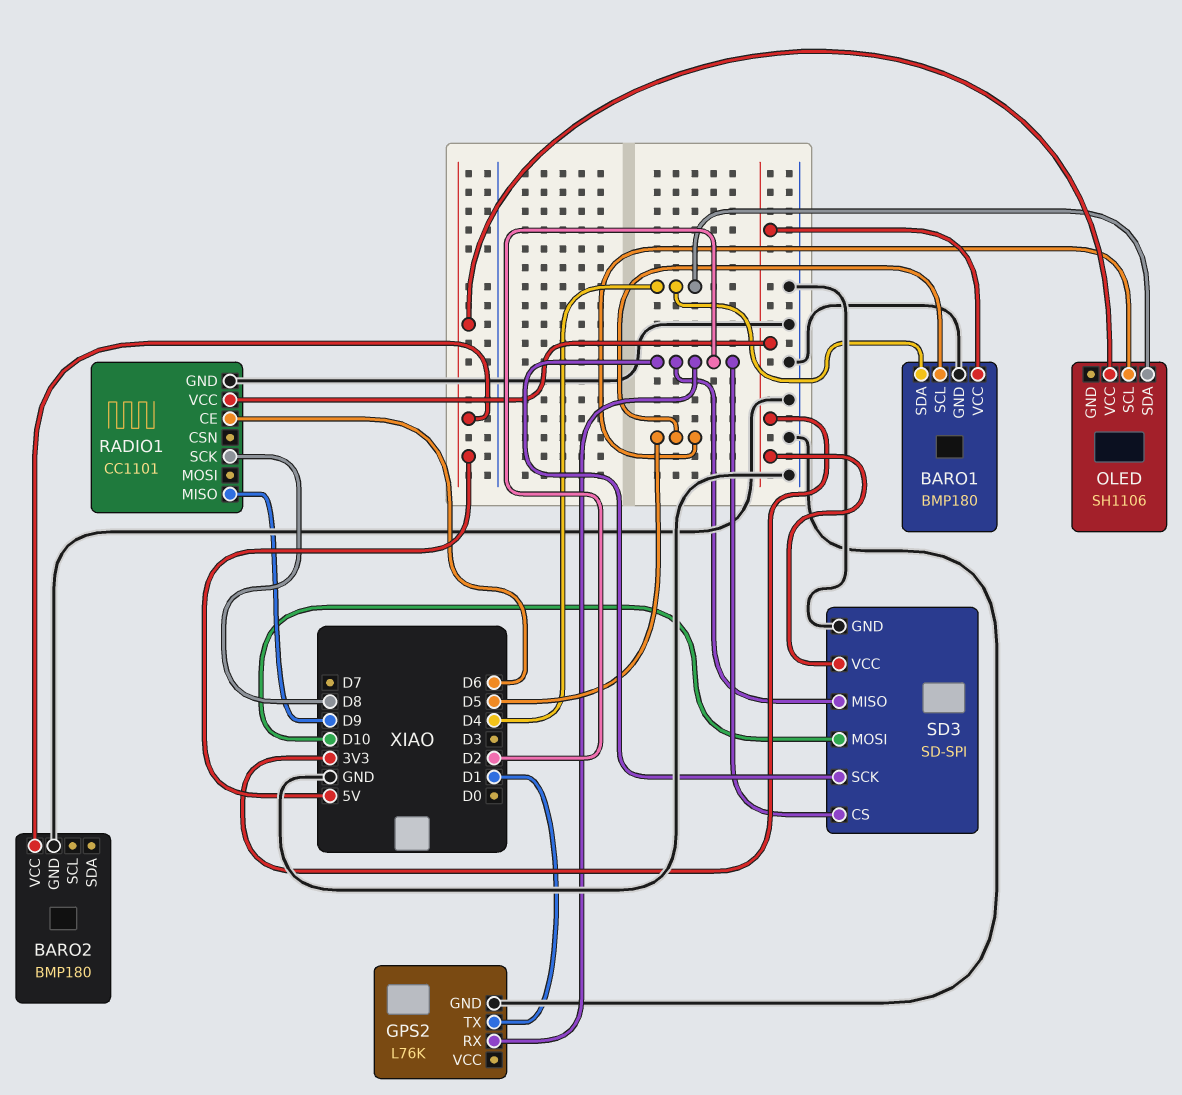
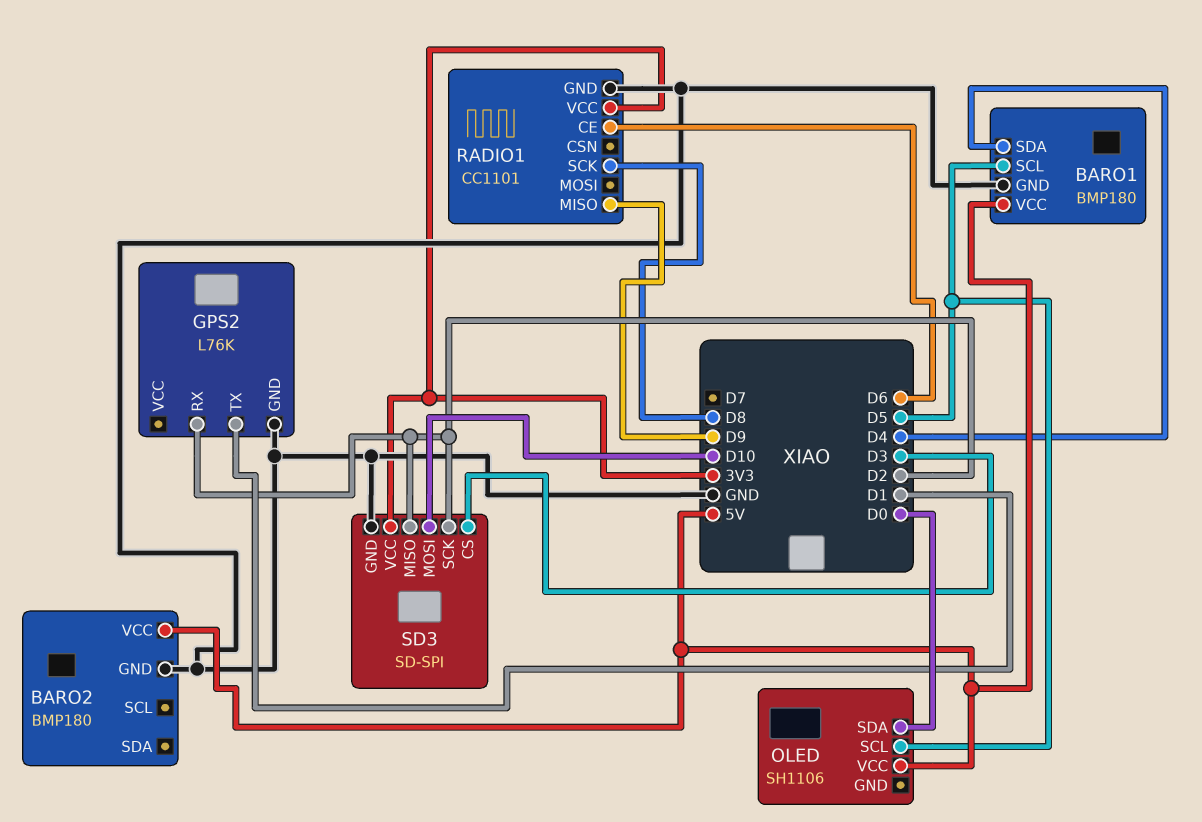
BARO1 pin VCC: 3V3 -> 5V
OLED pin SDA: D4 -> D0
SD3 pin CS: D2 -> D3

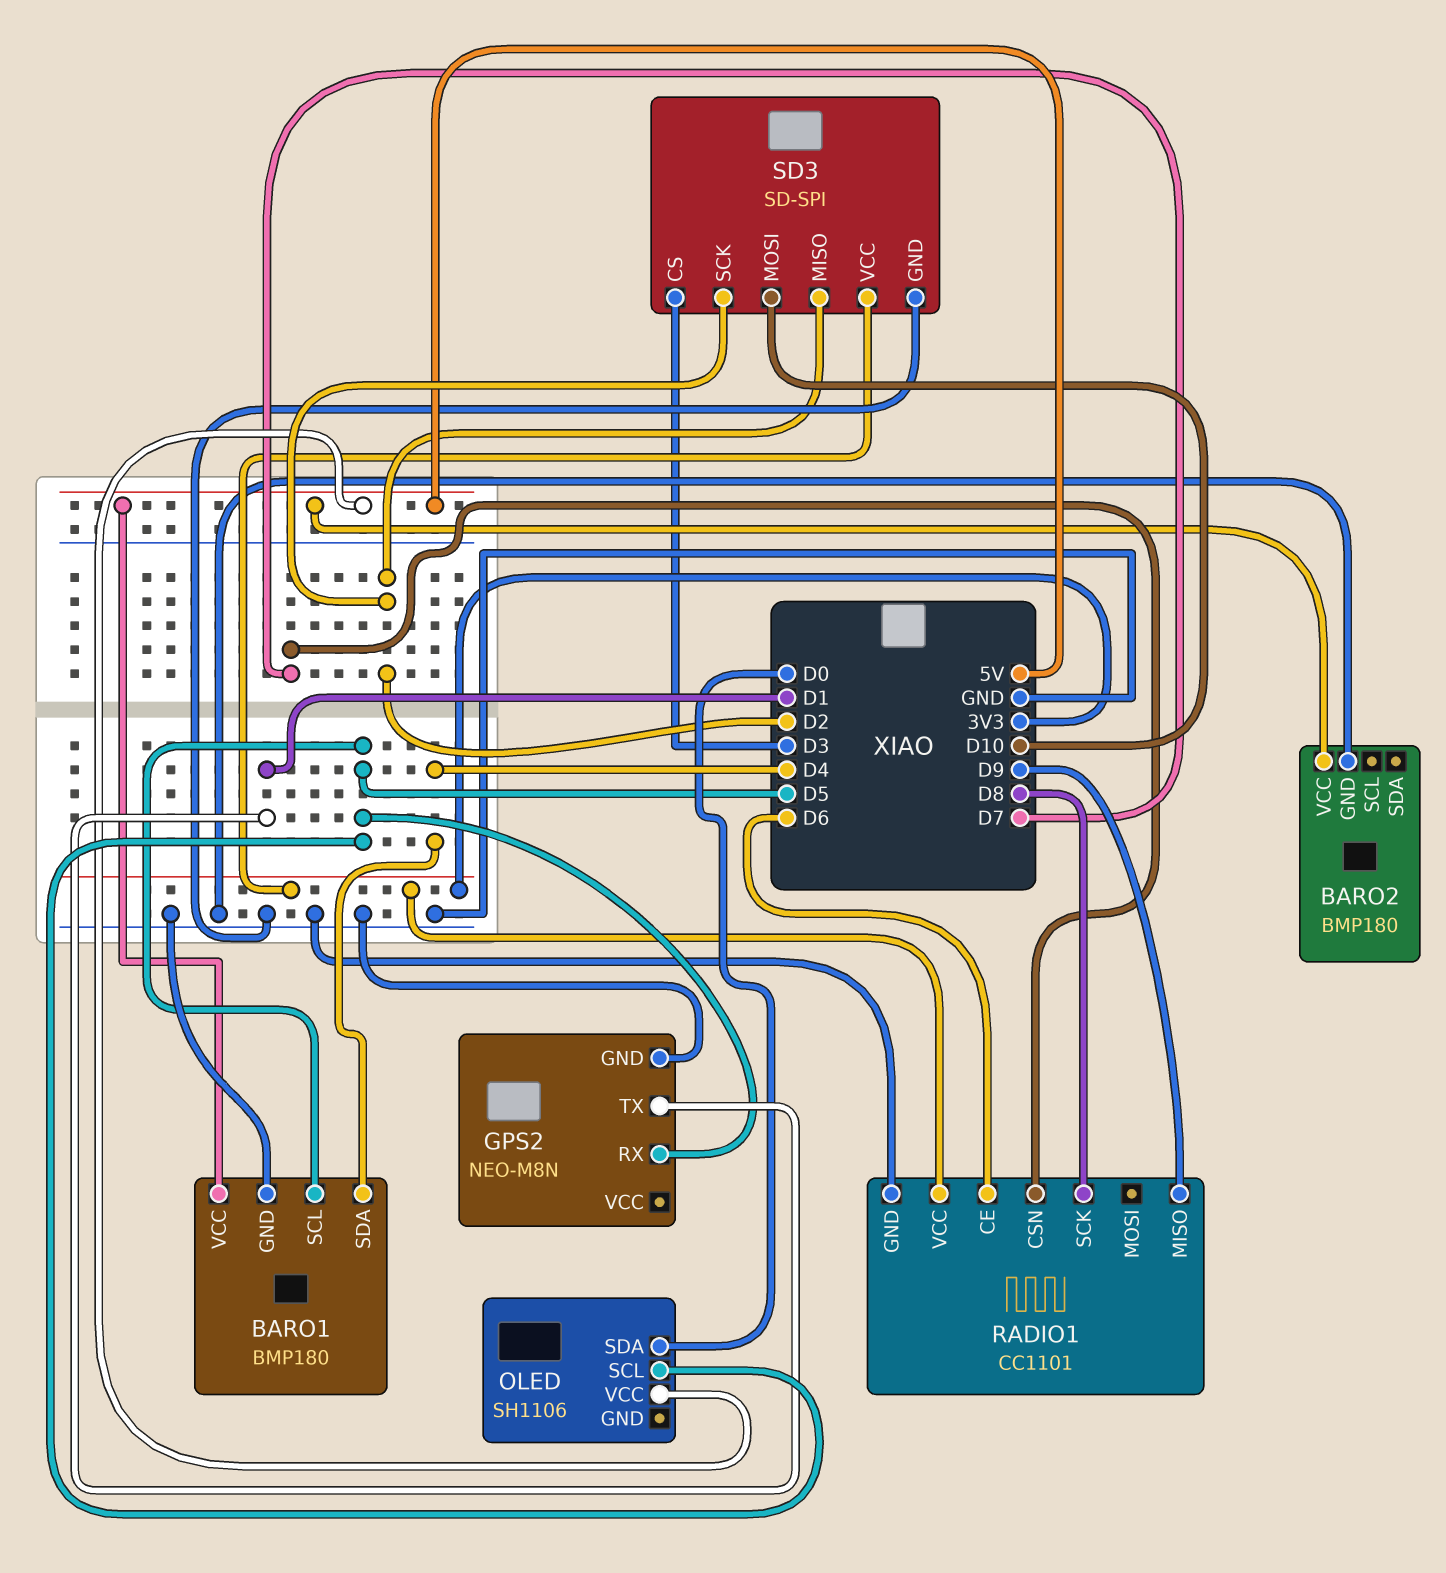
GPS2: L76K -> NEO-M8N
GPS2 pin RX: D2 -> D5
RADIO1 pin CSN: none -> D7

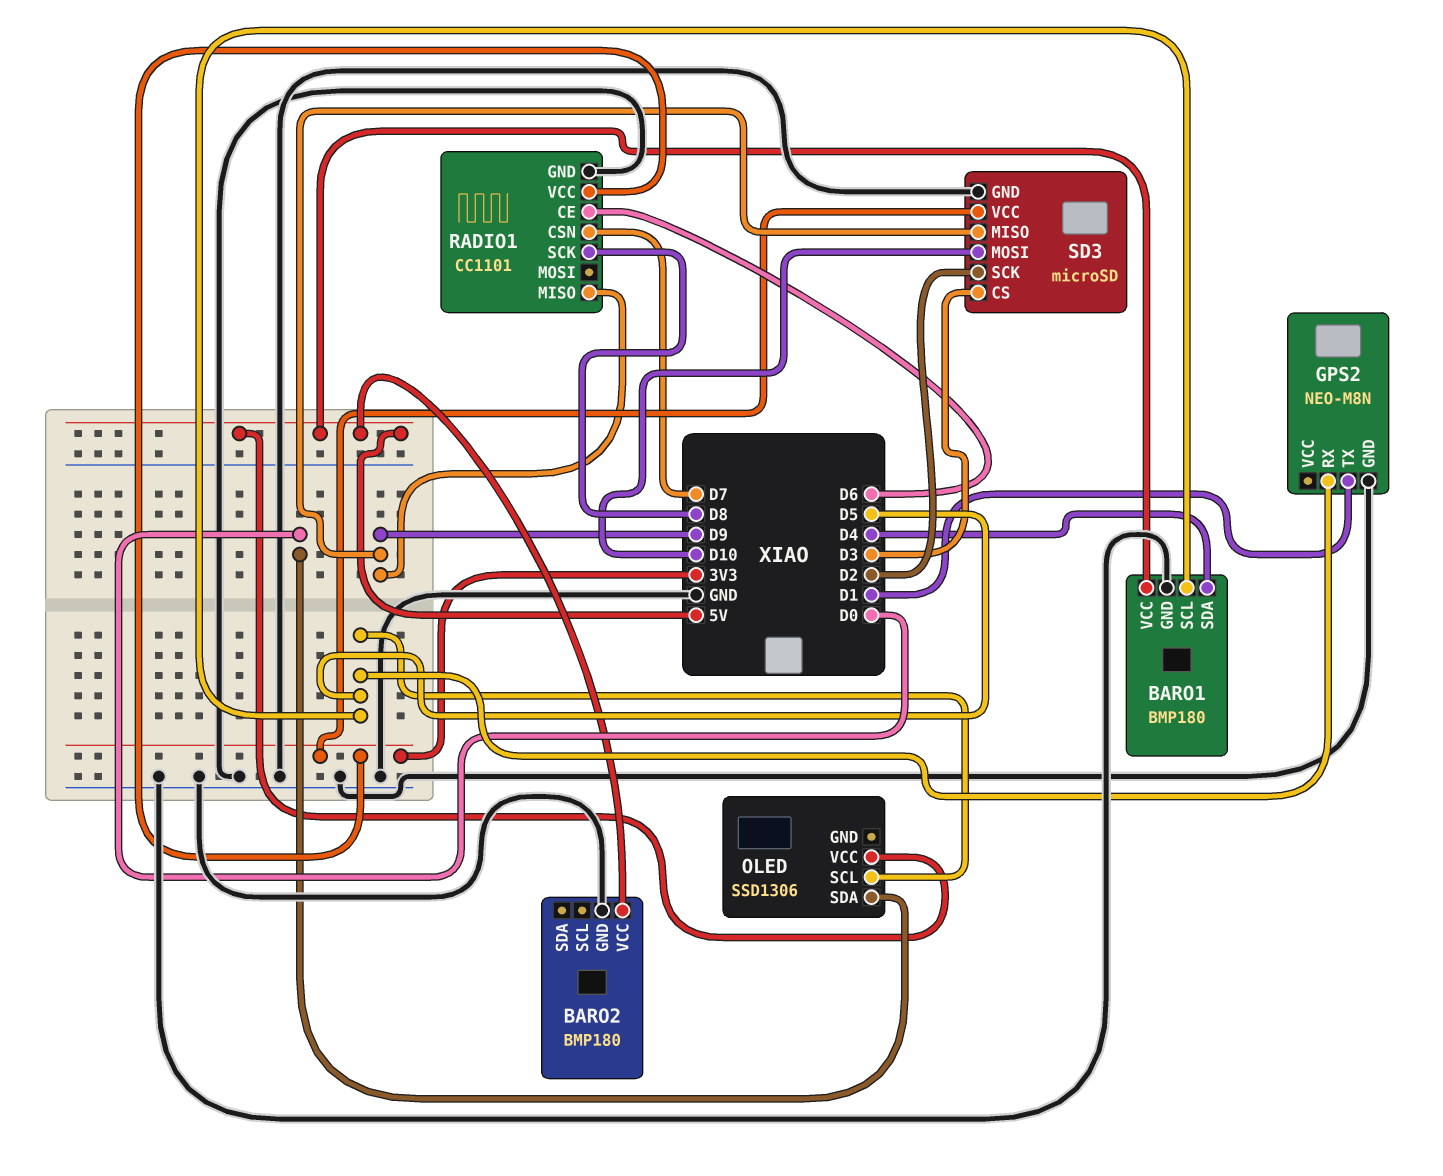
OLED: SH1106 -> SSD1306
SD3: SD-SPI -> microSD
SD3 pin MISO: D2 -> D9

